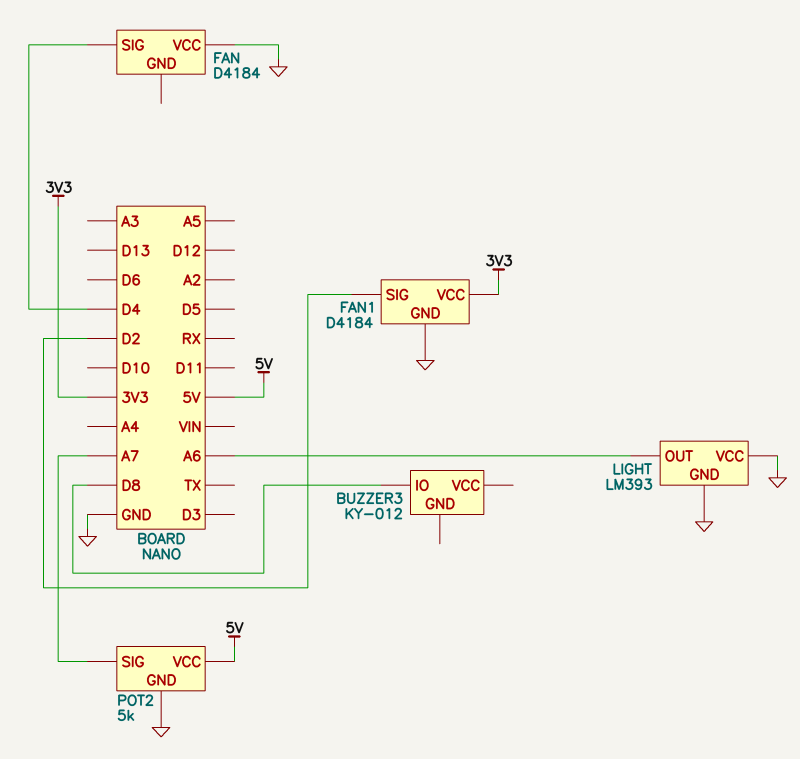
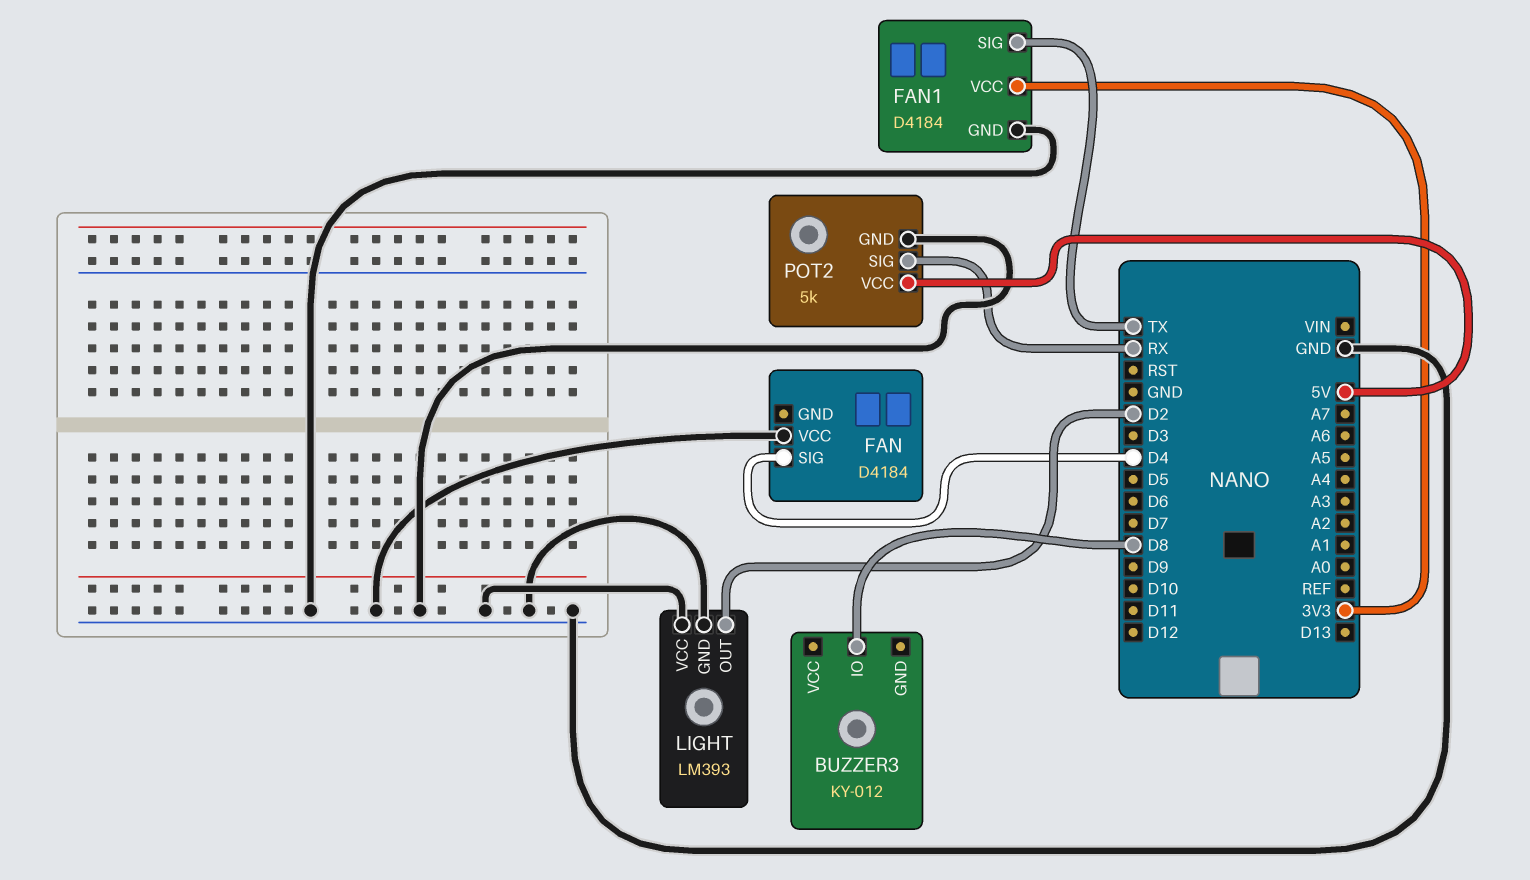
FAN1 pin SIG: D2 -> TX
LIGHT pin OUT: A6 -> D2
POT2 pin SIG: A7 -> RX

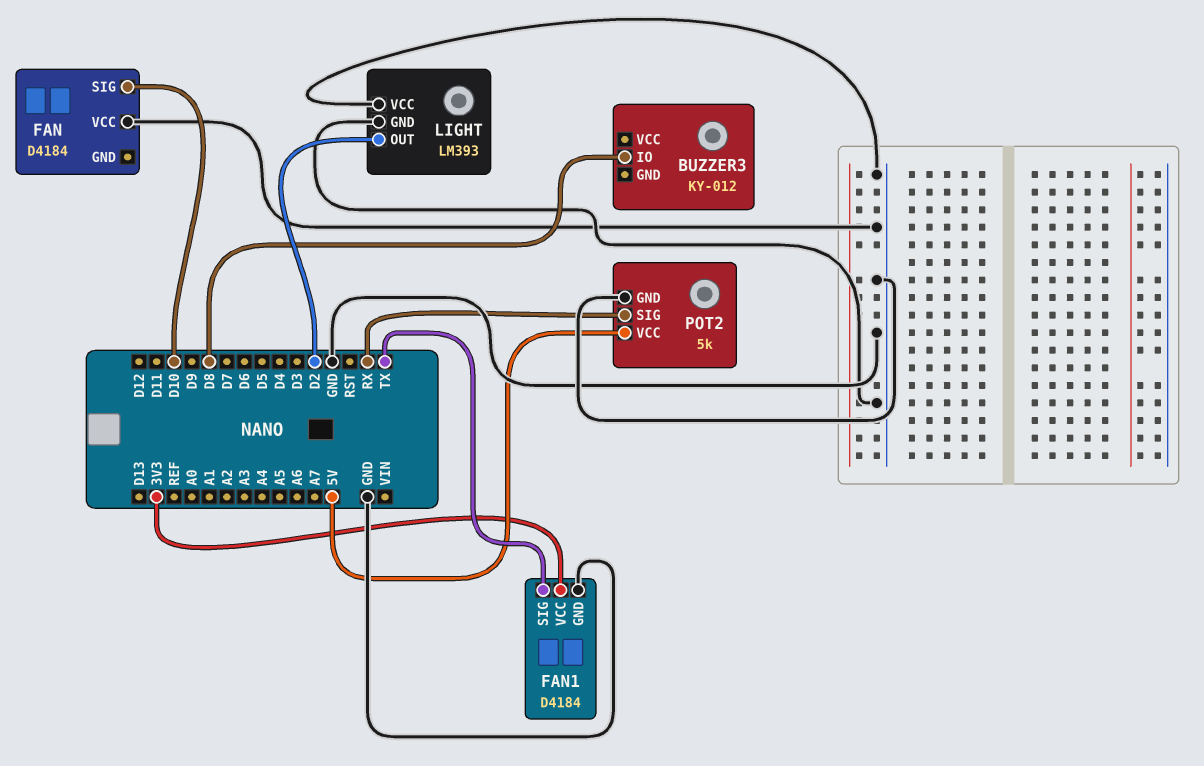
FAN pin SIG: D4 -> D10

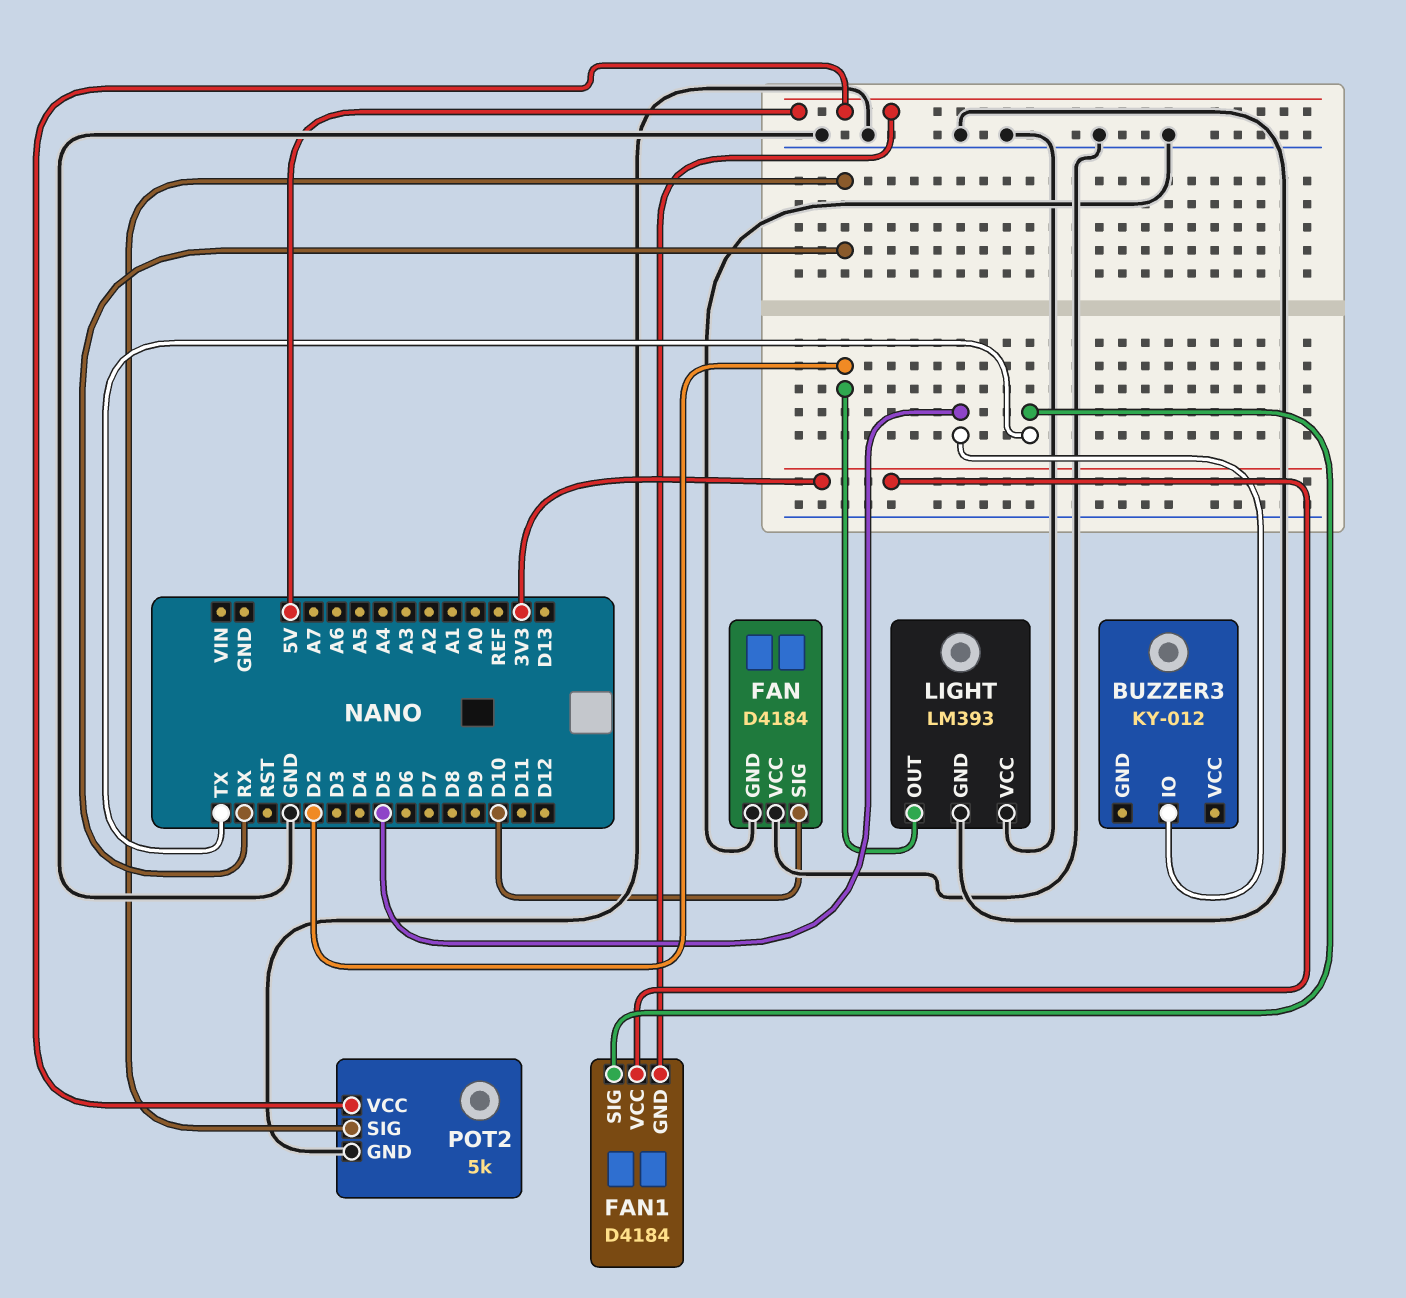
BUZZER3 pin IO: D8 -> D5
FAN pin GND: none -> GND
FAN1 pin GND: GND -> 5V

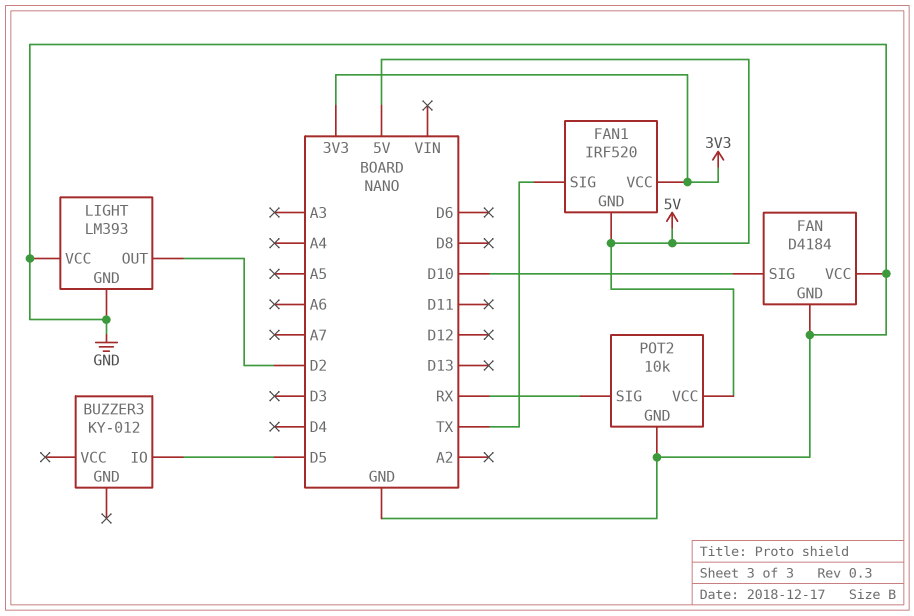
FAN1: D4184 -> IRF520
POT2: 5k -> 10k

